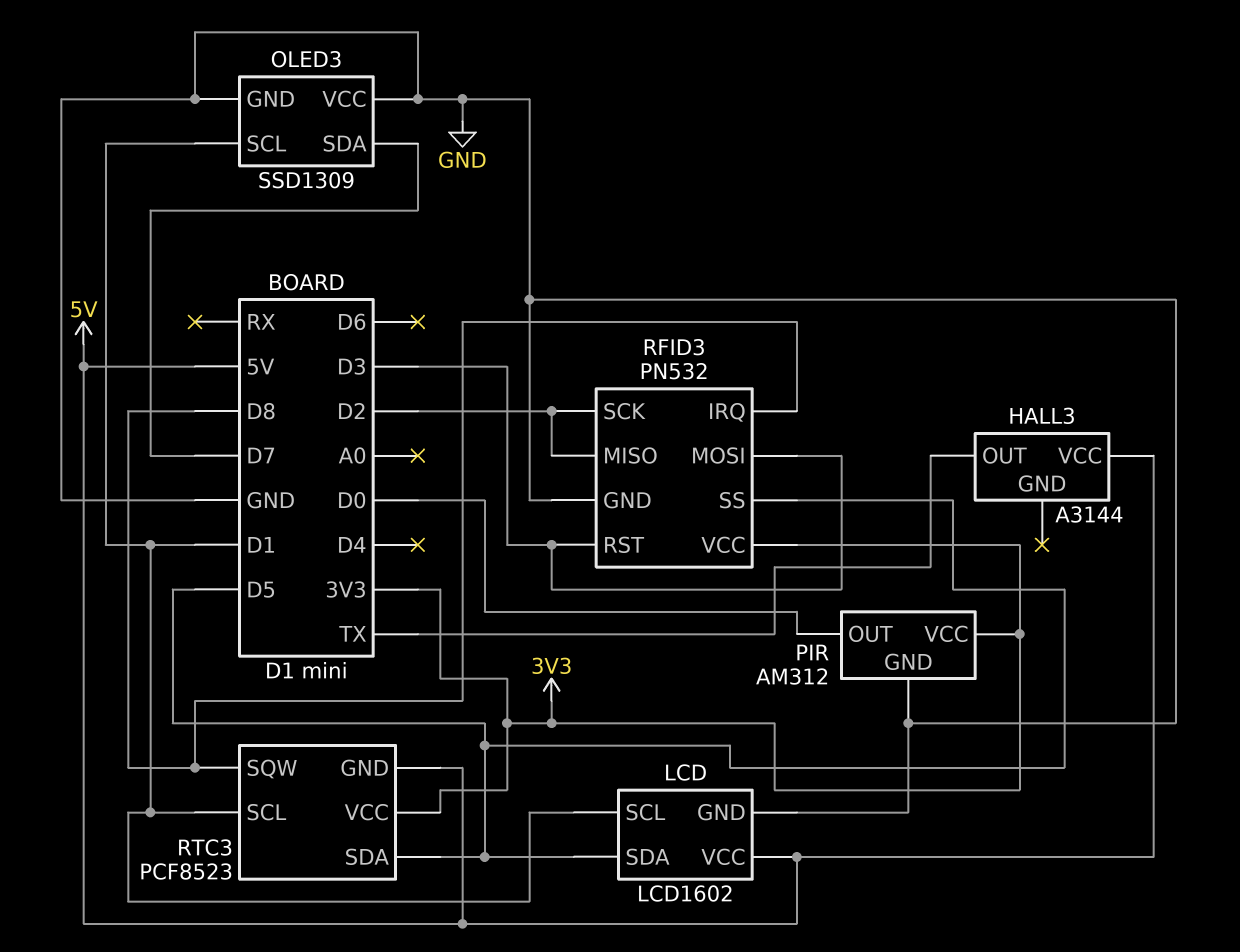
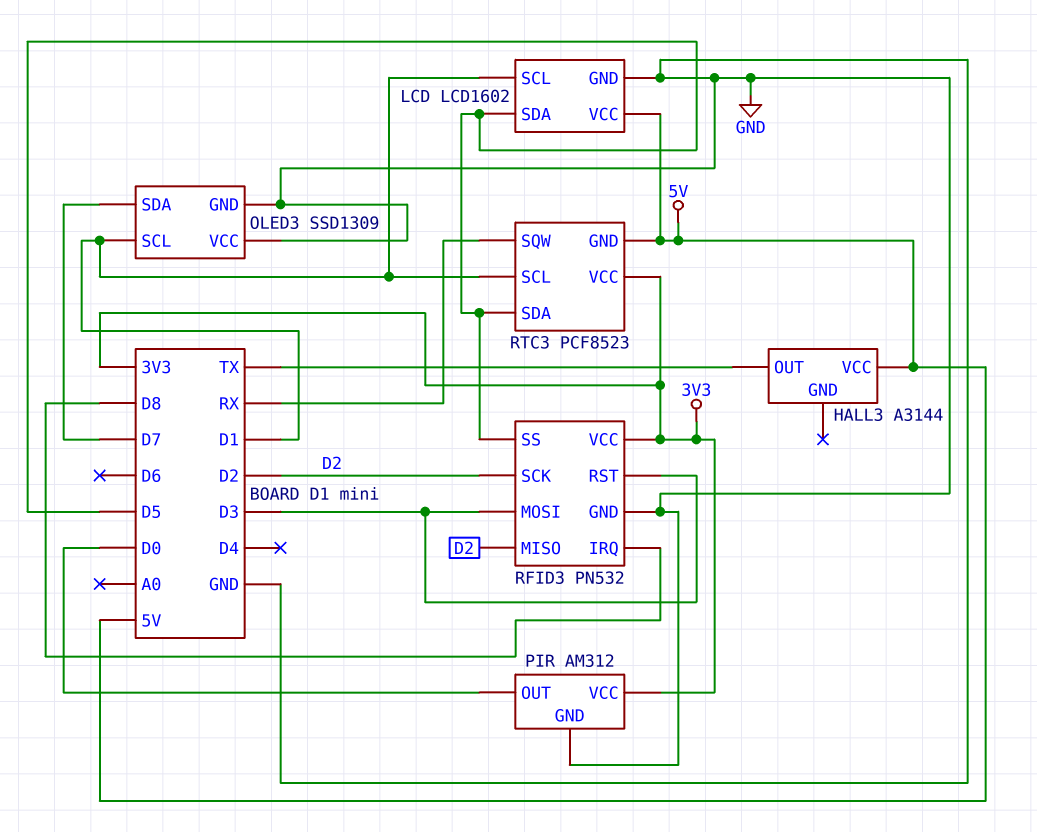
RTC3 pin SQW: D8 -> RX

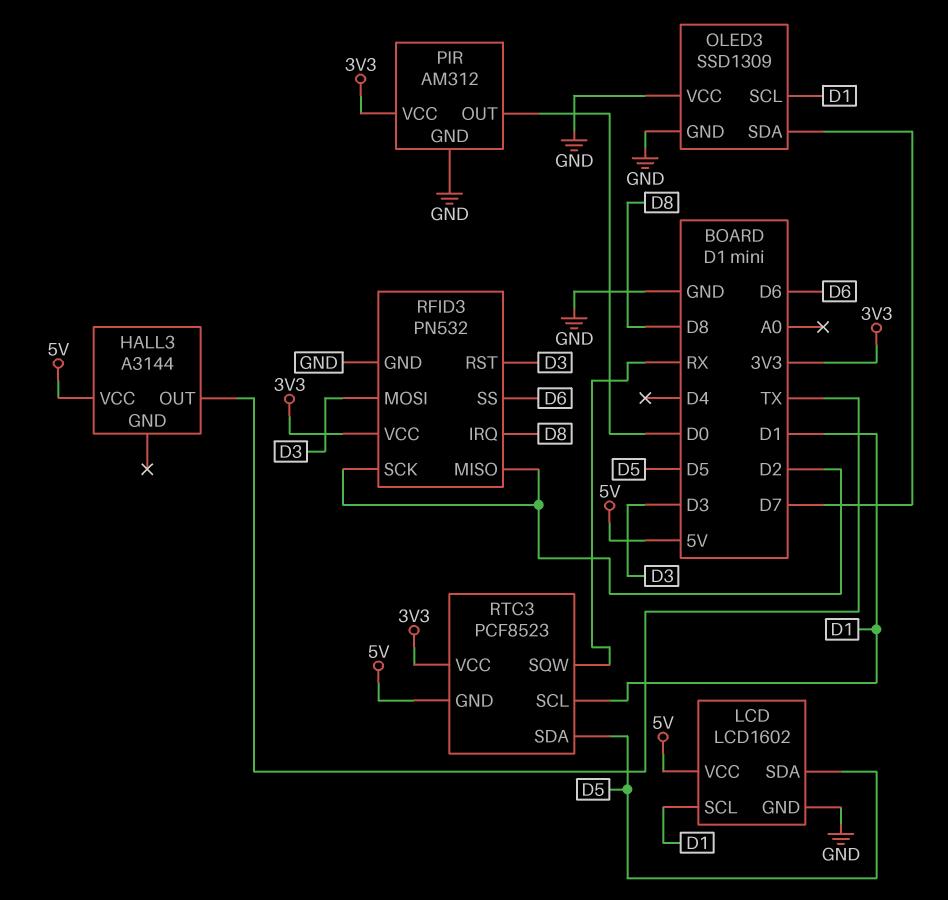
RFID3 pin SS: D5 -> D6

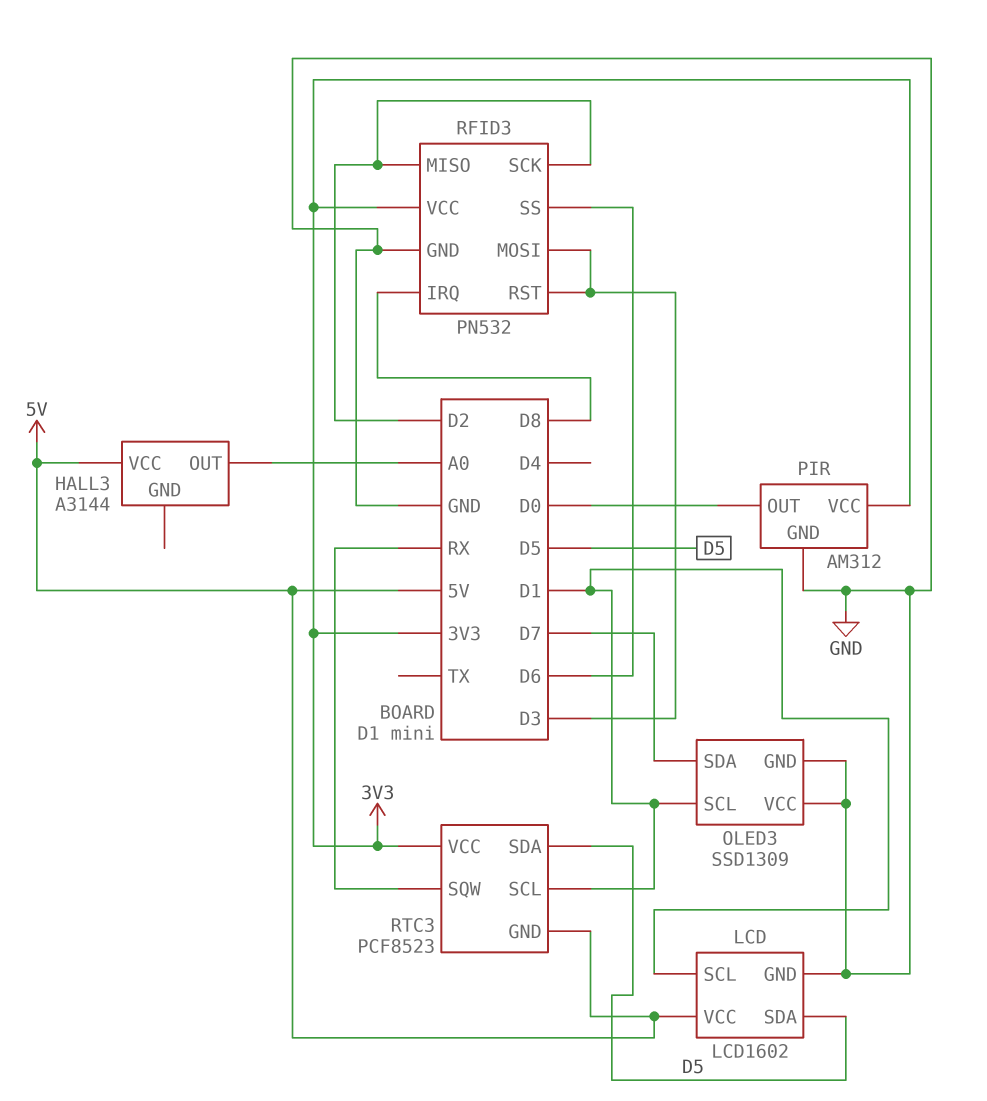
HALL3 pin OUT: TX -> A0

